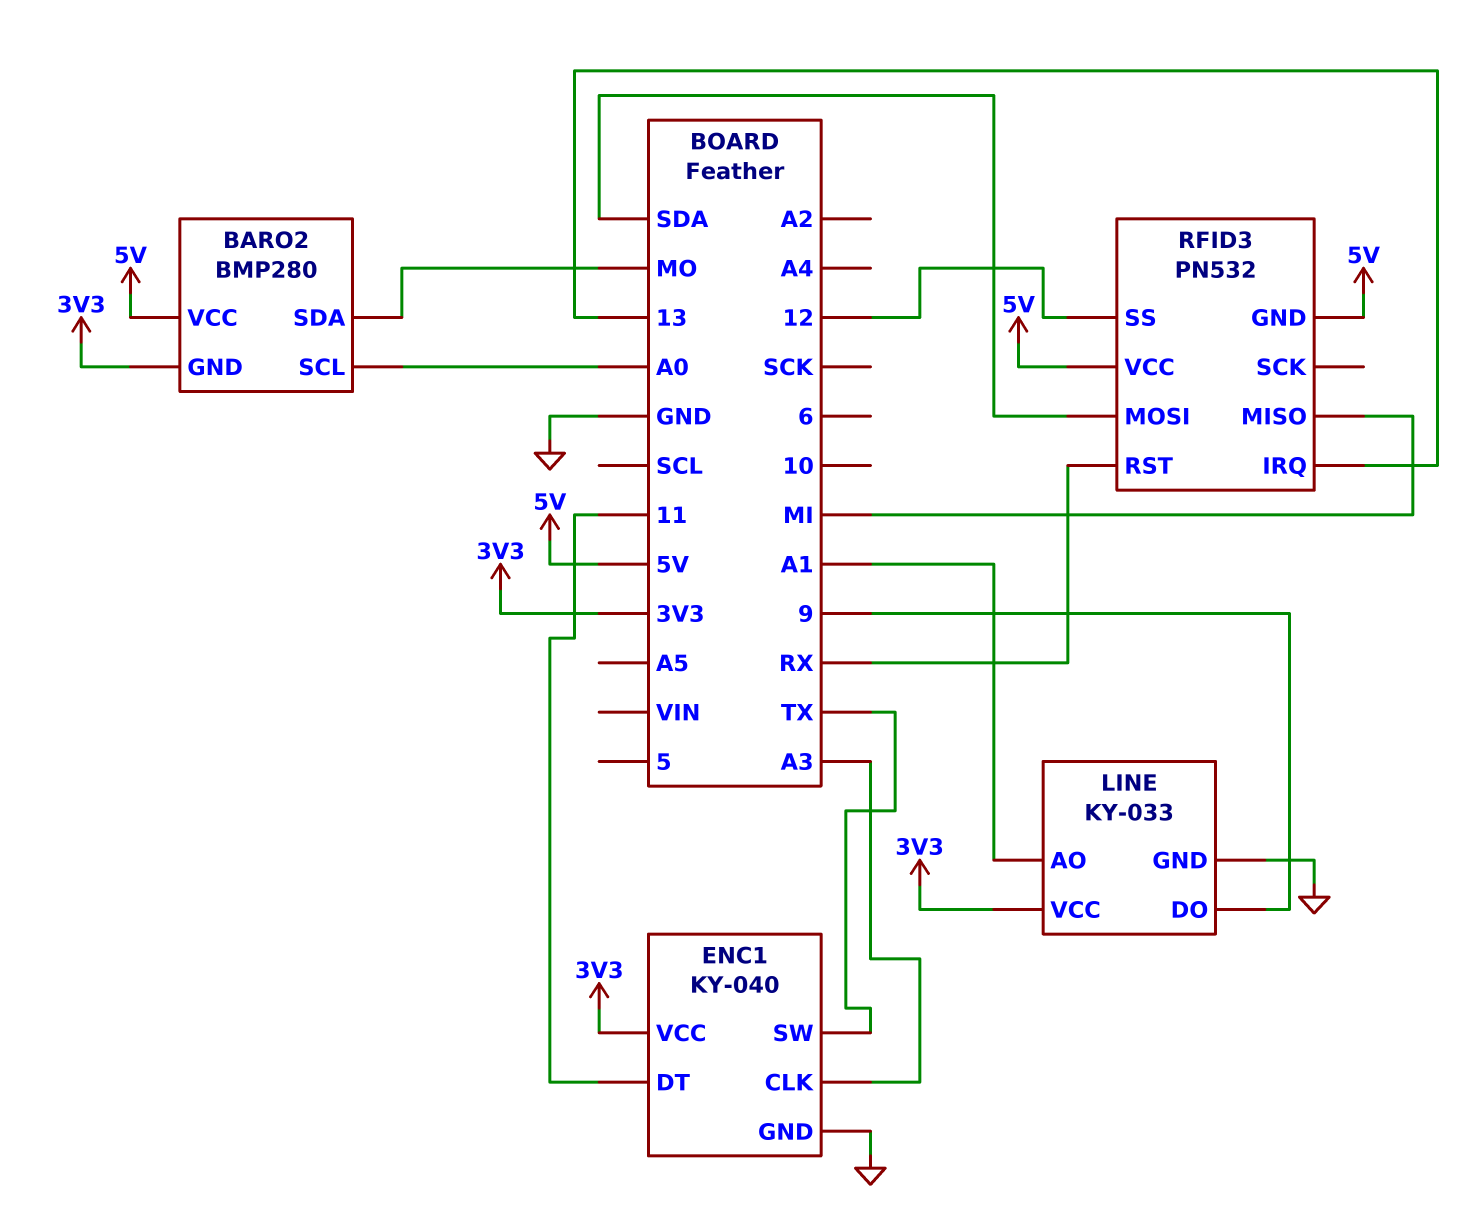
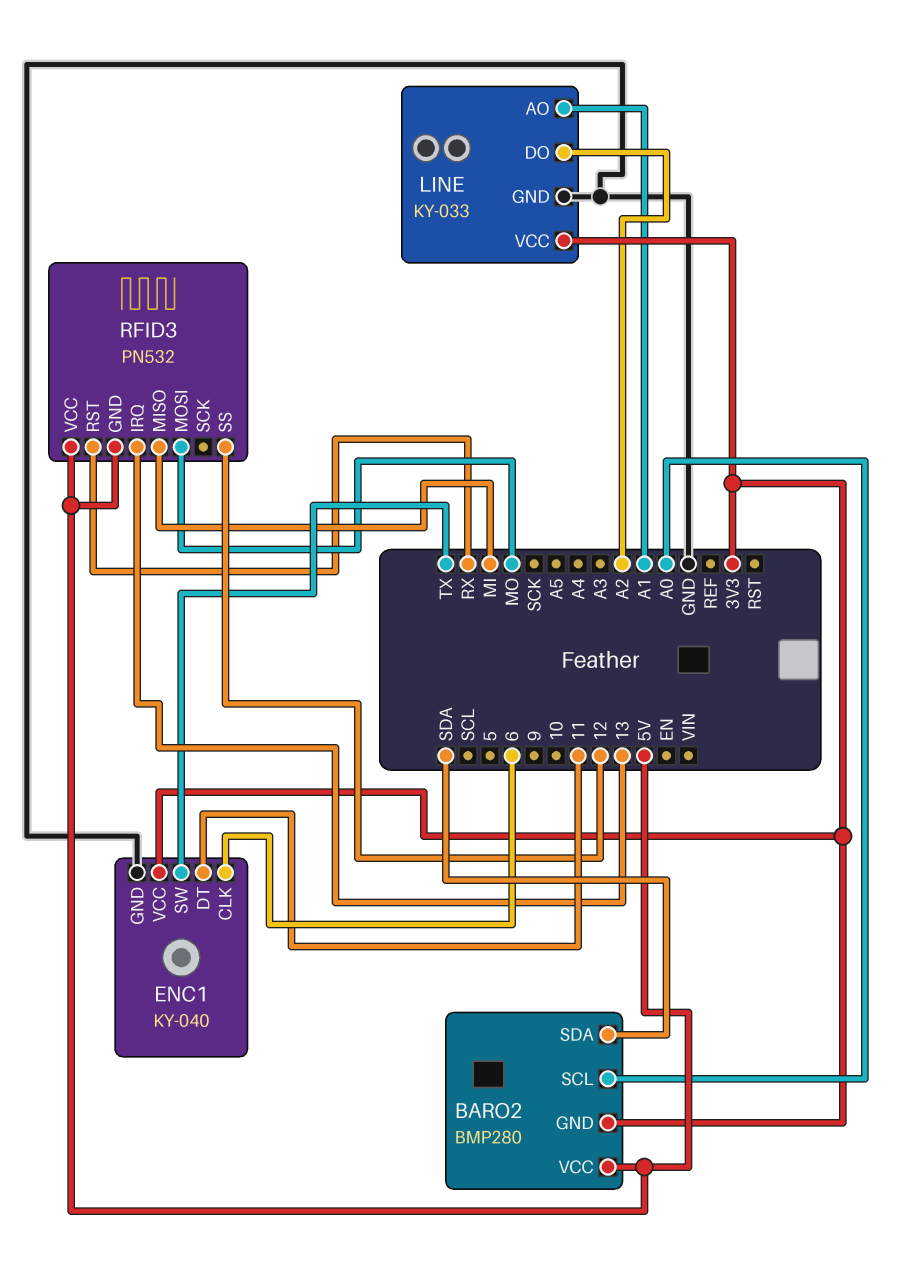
BARO2 pin SDA: MO -> SDA
ENC1 pin CLK: A3 -> 6
LINE pin DO: 9 -> A2
RFID3 pin MOSI: SDA -> MO

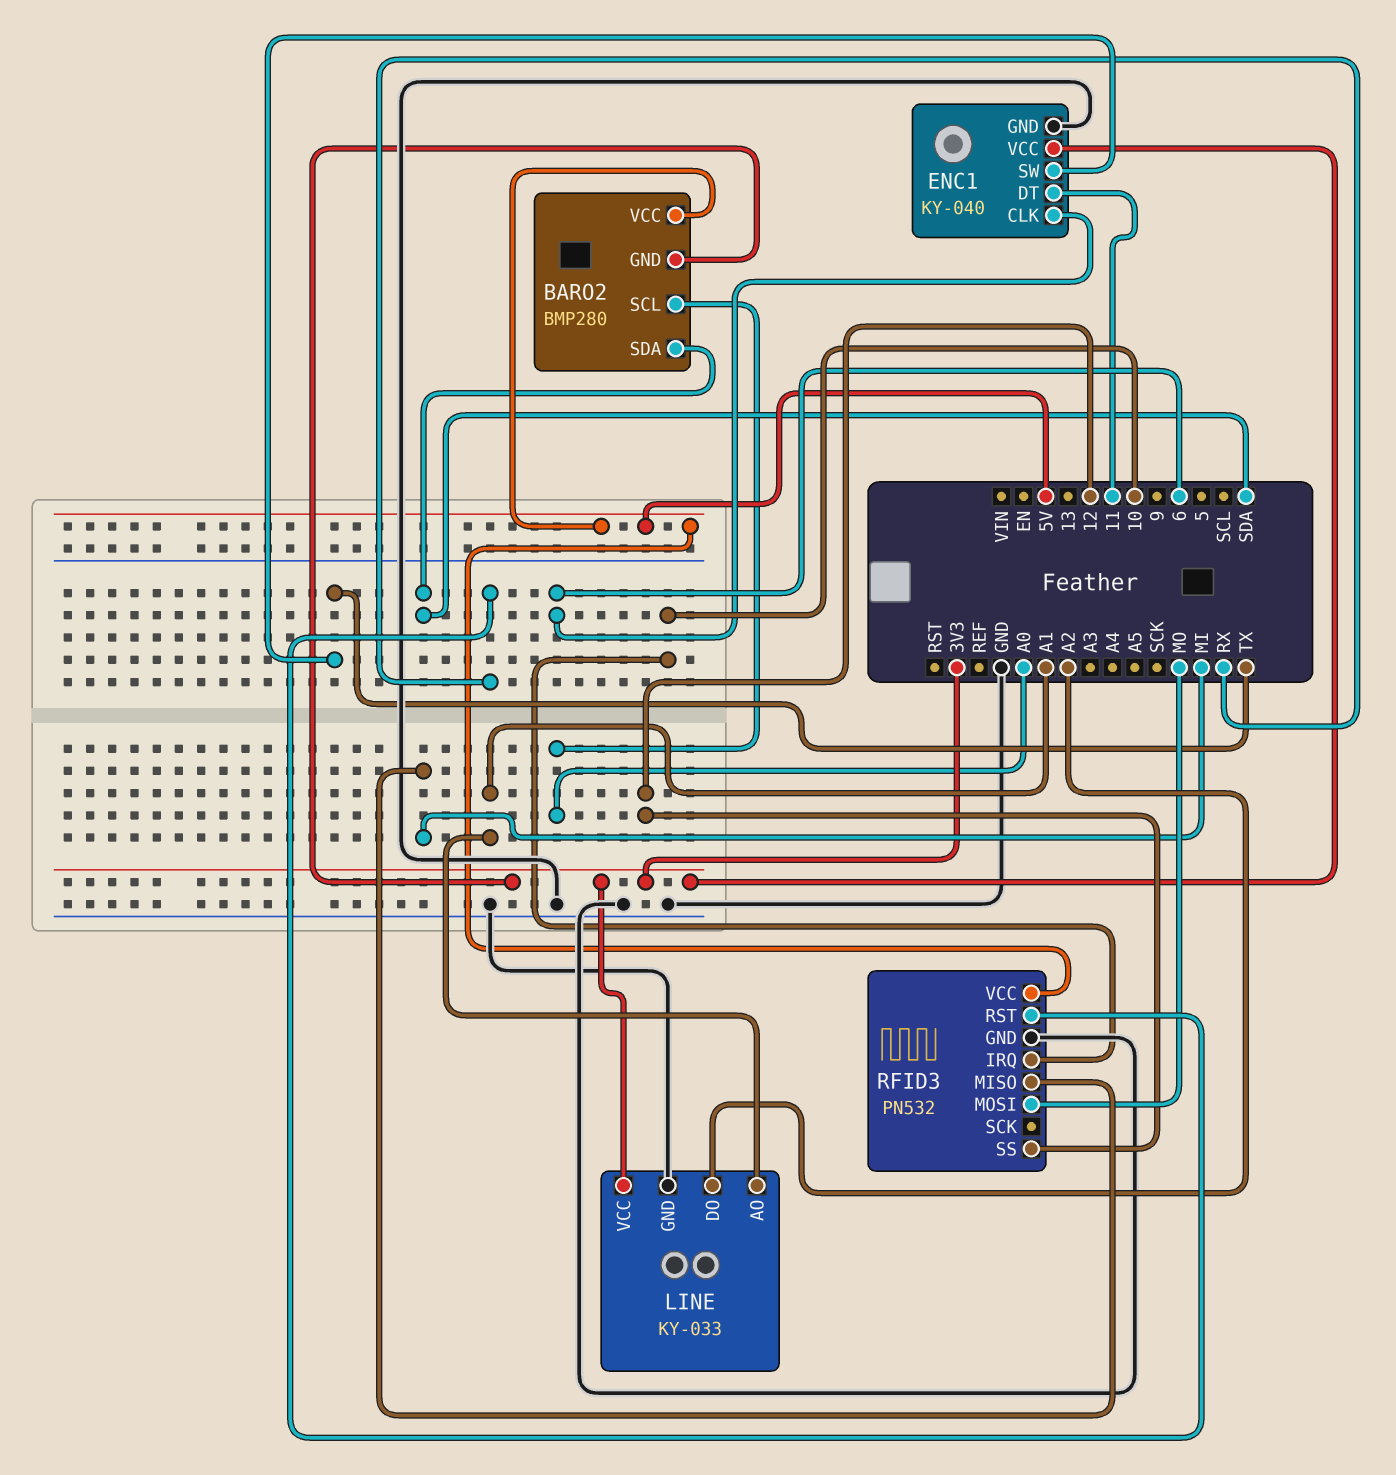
RFID3 pin GND: 5V -> GND
RFID3 pin IRQ: 13 -> 10

